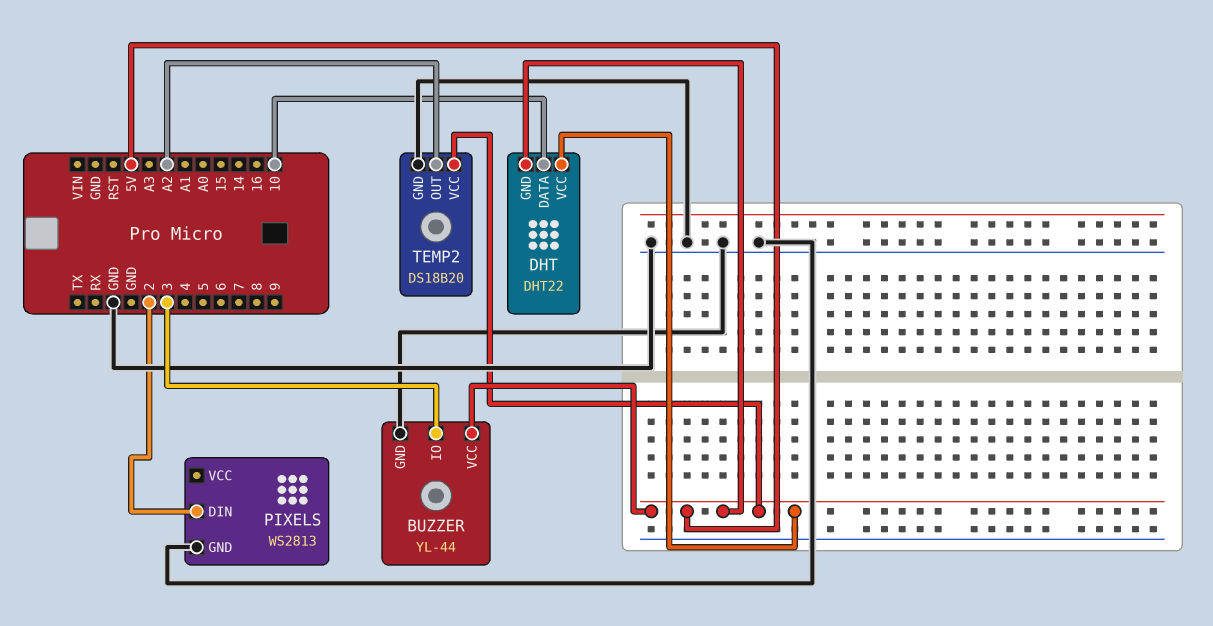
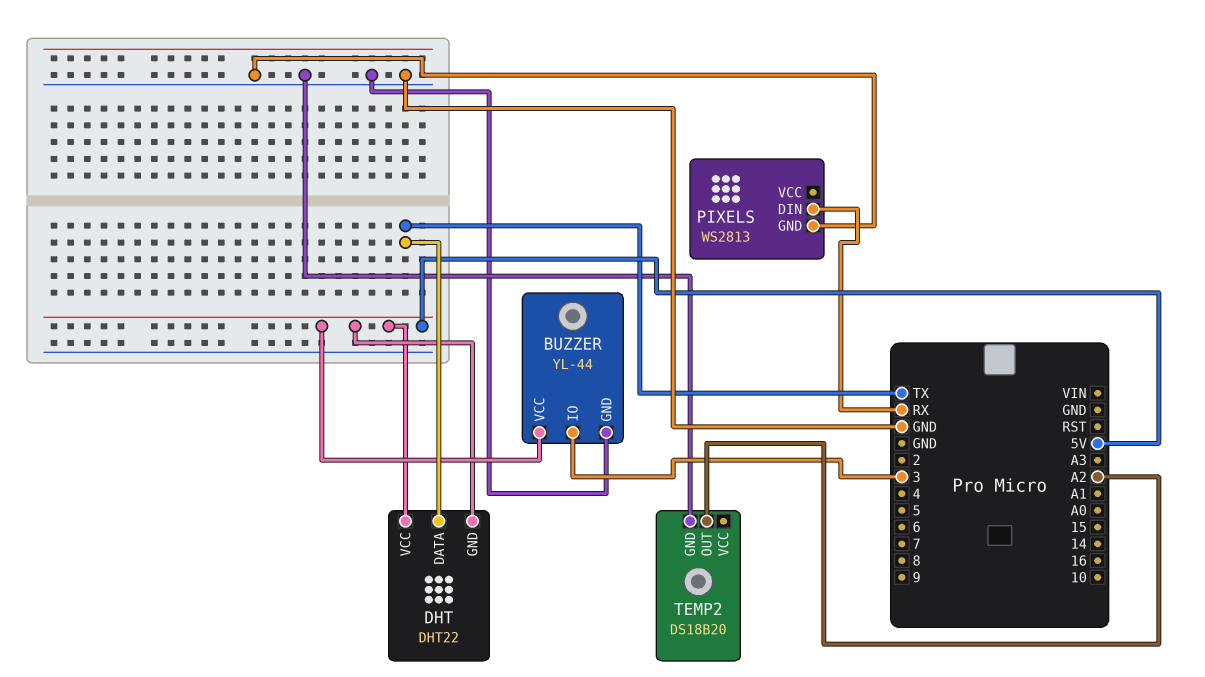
DHT pin DATA: 10 -> TX
PIXELS pin DIN: 2 -> RX
TEMP2 pin VCC: 5V -> none

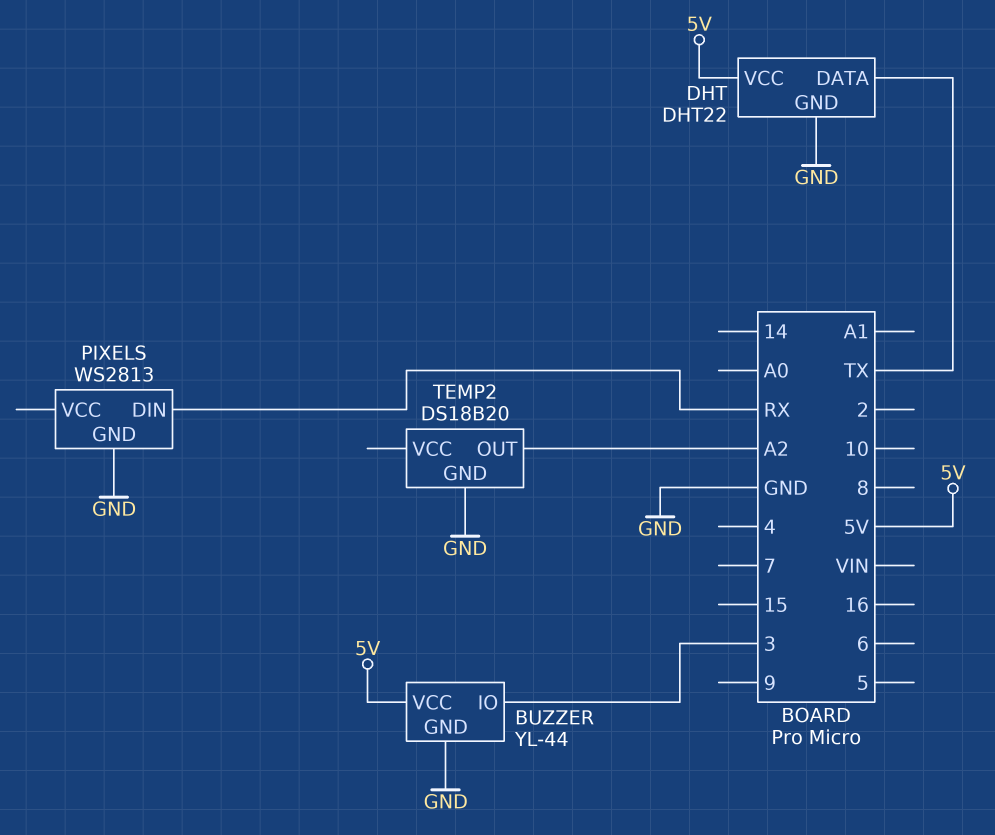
DHT pin GND: 5V -> GND

